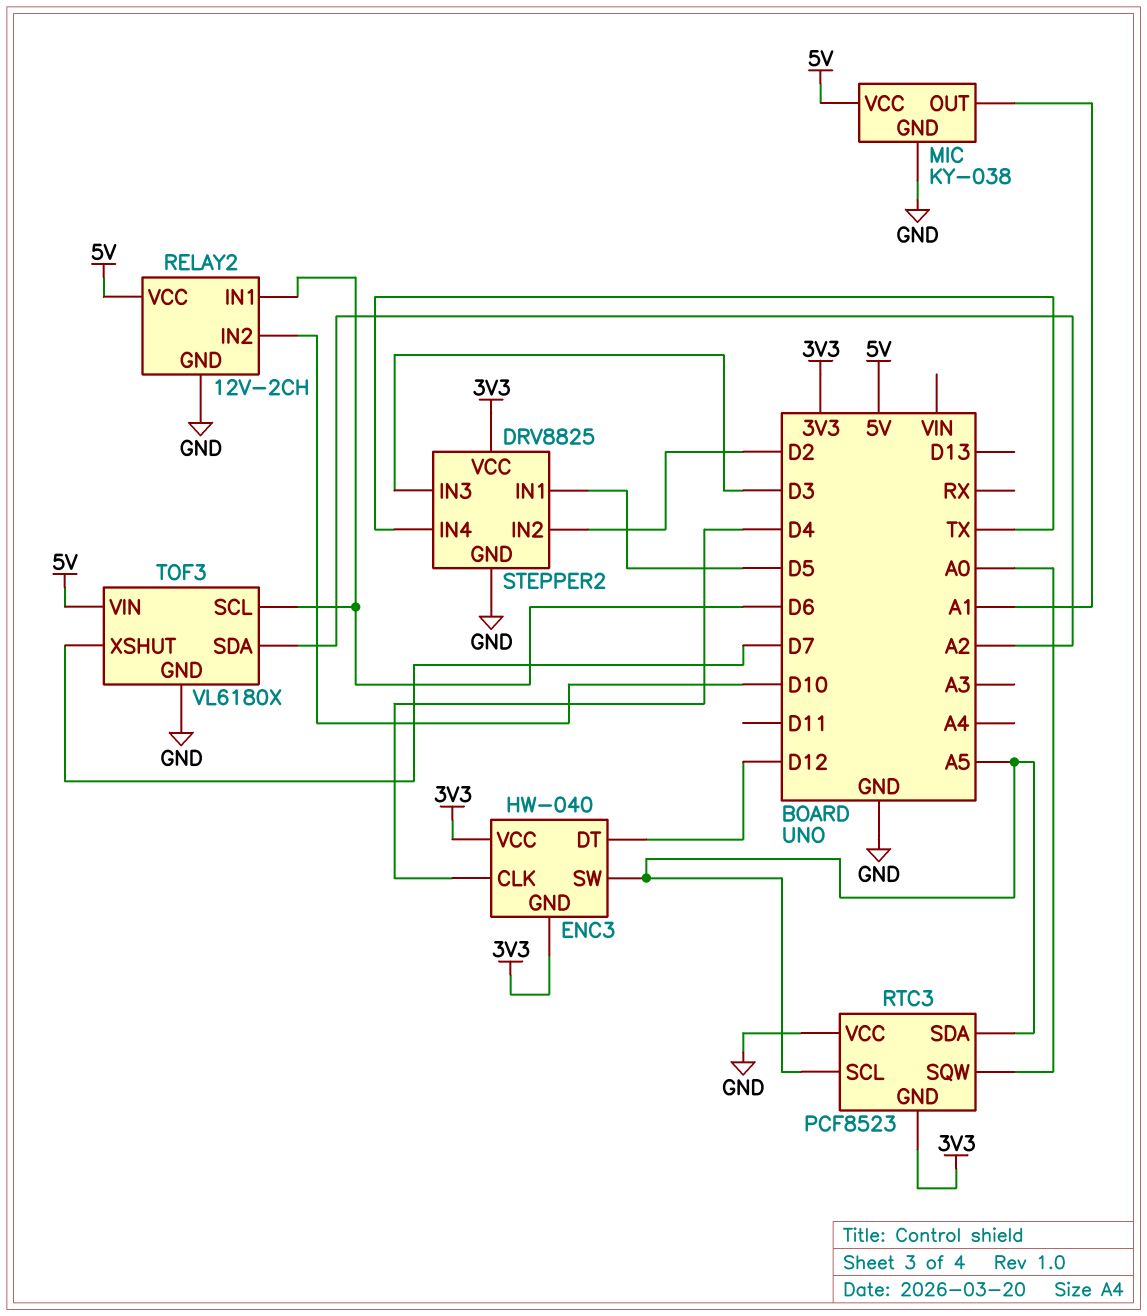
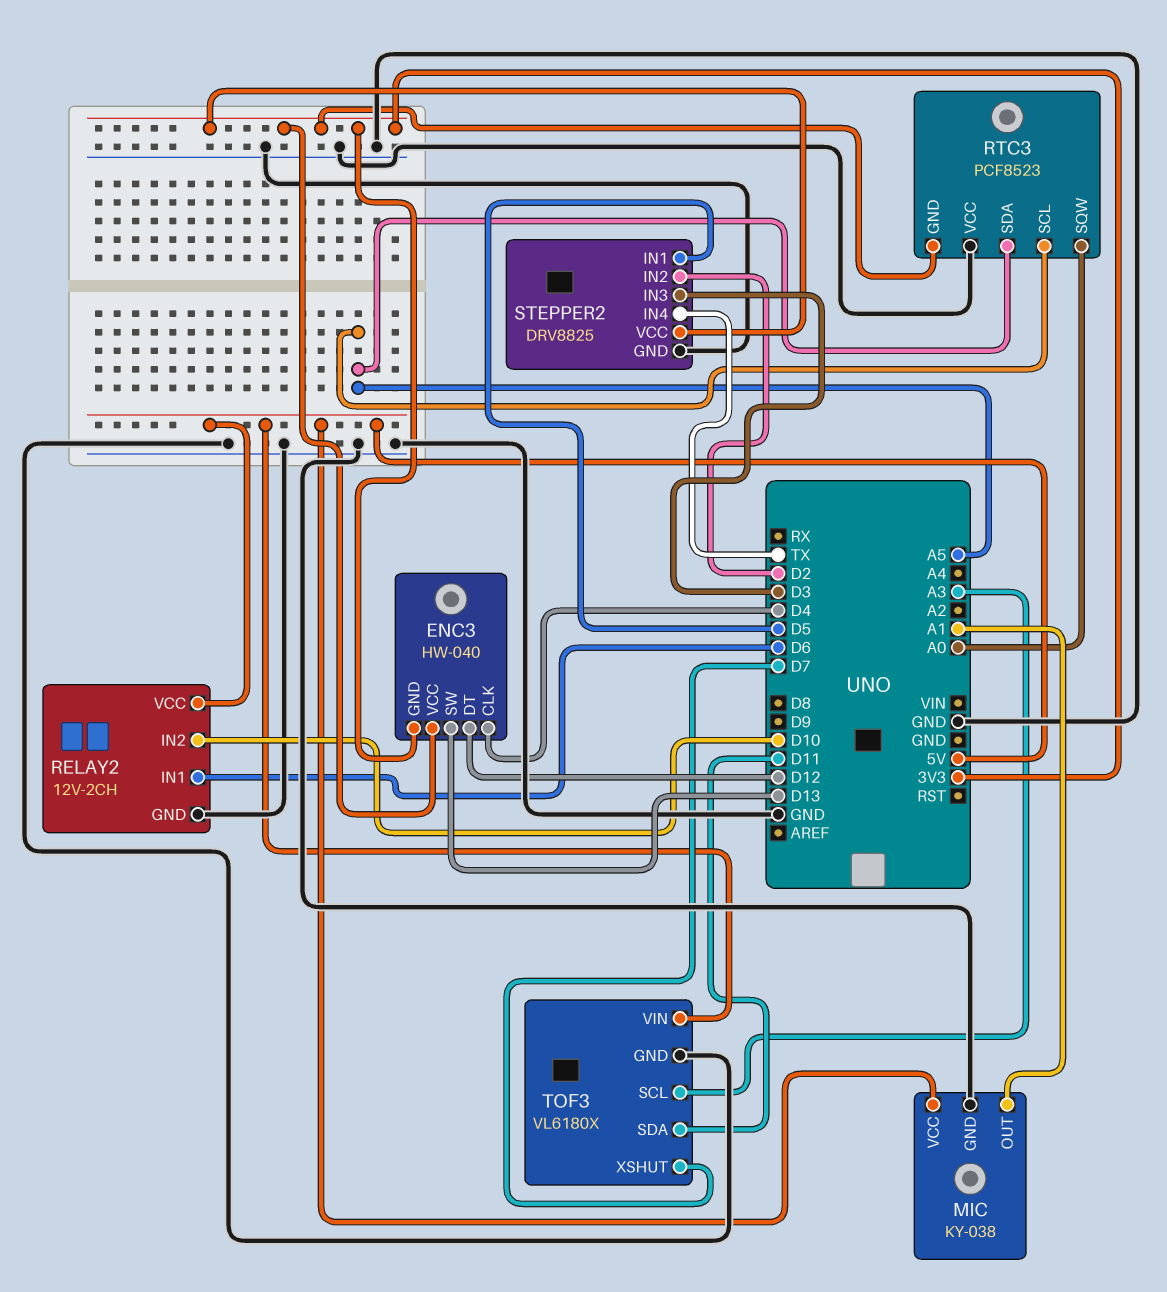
ENC3 pin SW: A5 -> D13
TOF3 pin SCL: D6 -> A3
TOF3 pin SDA: A2 -> D11

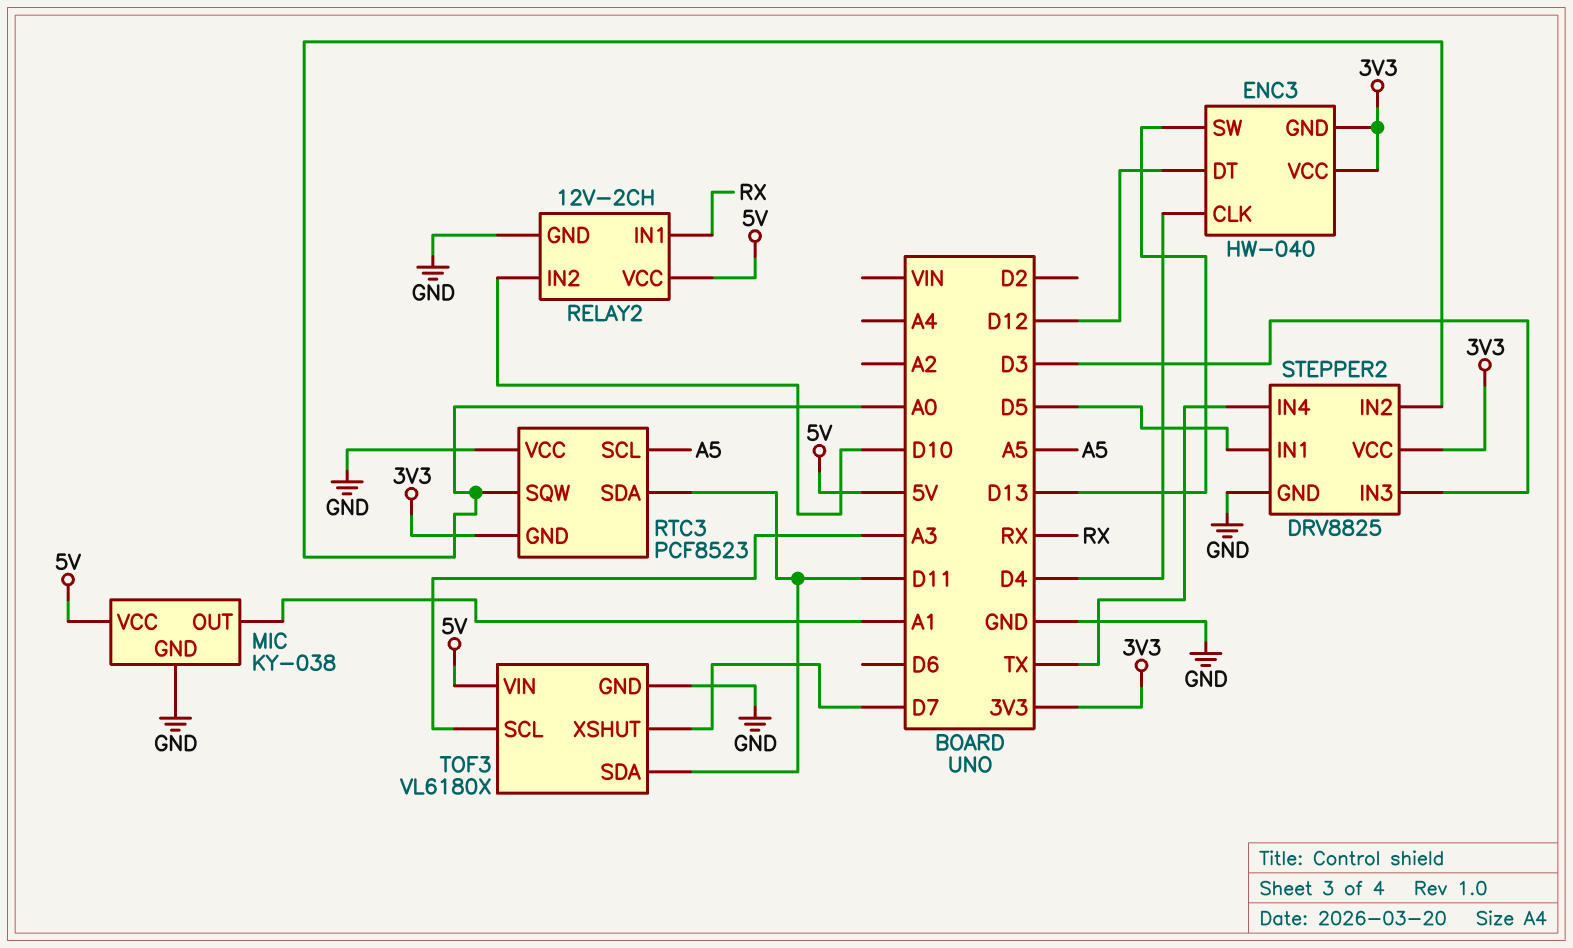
RELAY2 pin IN1: D6 -> RX
RTC3 pin SDA: A5 -> D11
STEPPER2 pin IN2: D2 -> A0

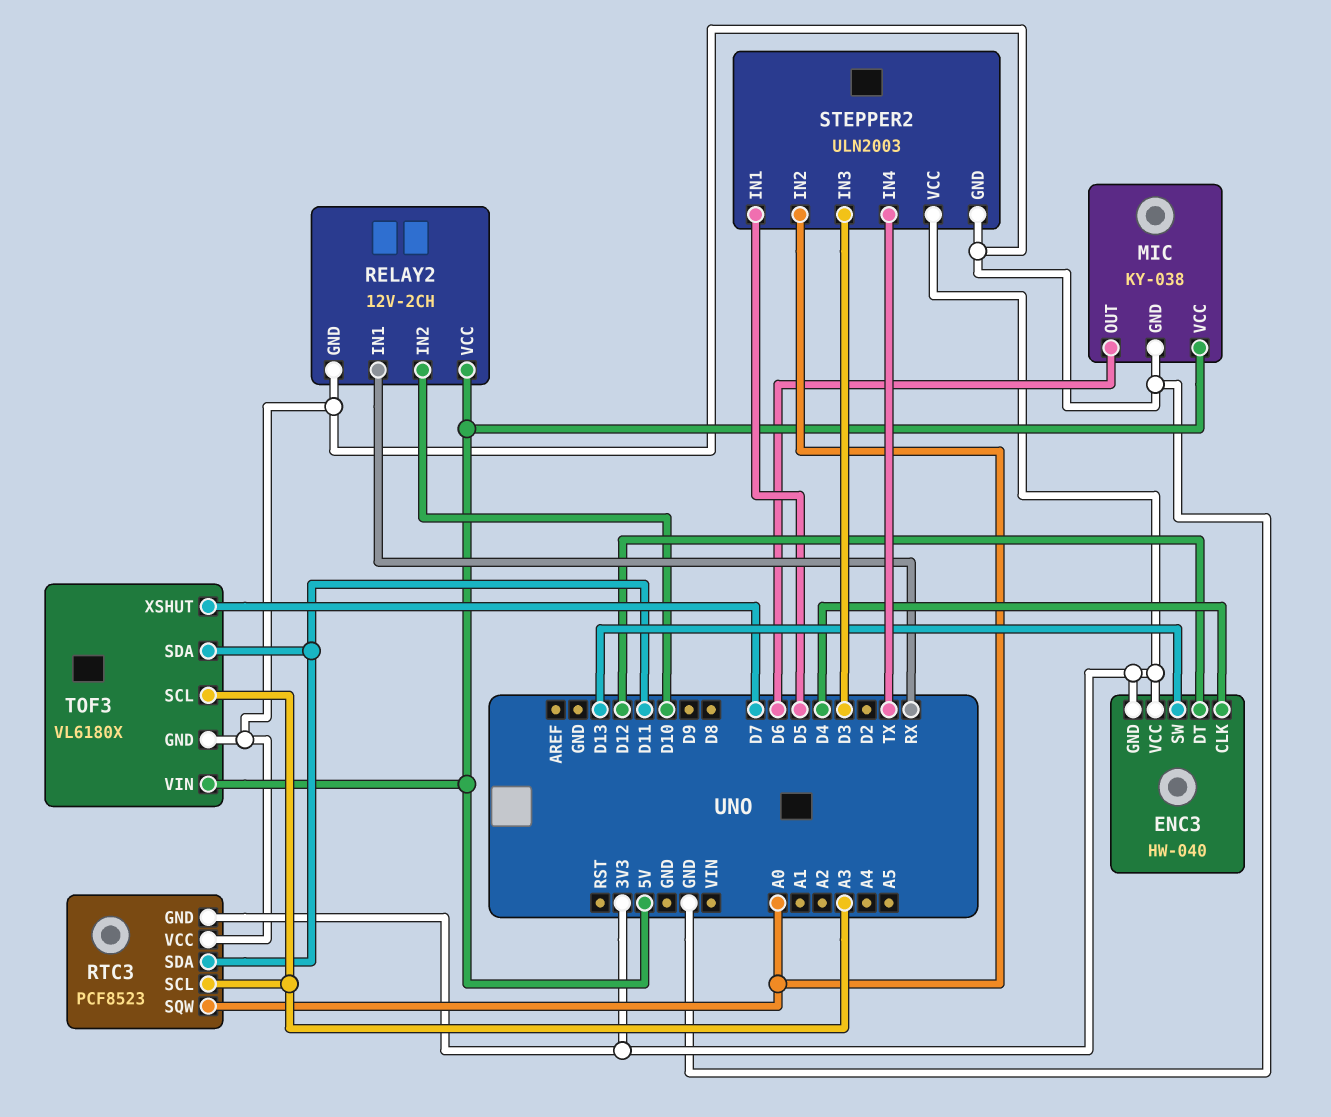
MIC pin OUT: A1 -> D6
RTC3 pin SCL: A5 -> A3
STEPPER2: DRV8825 -> ULN2003

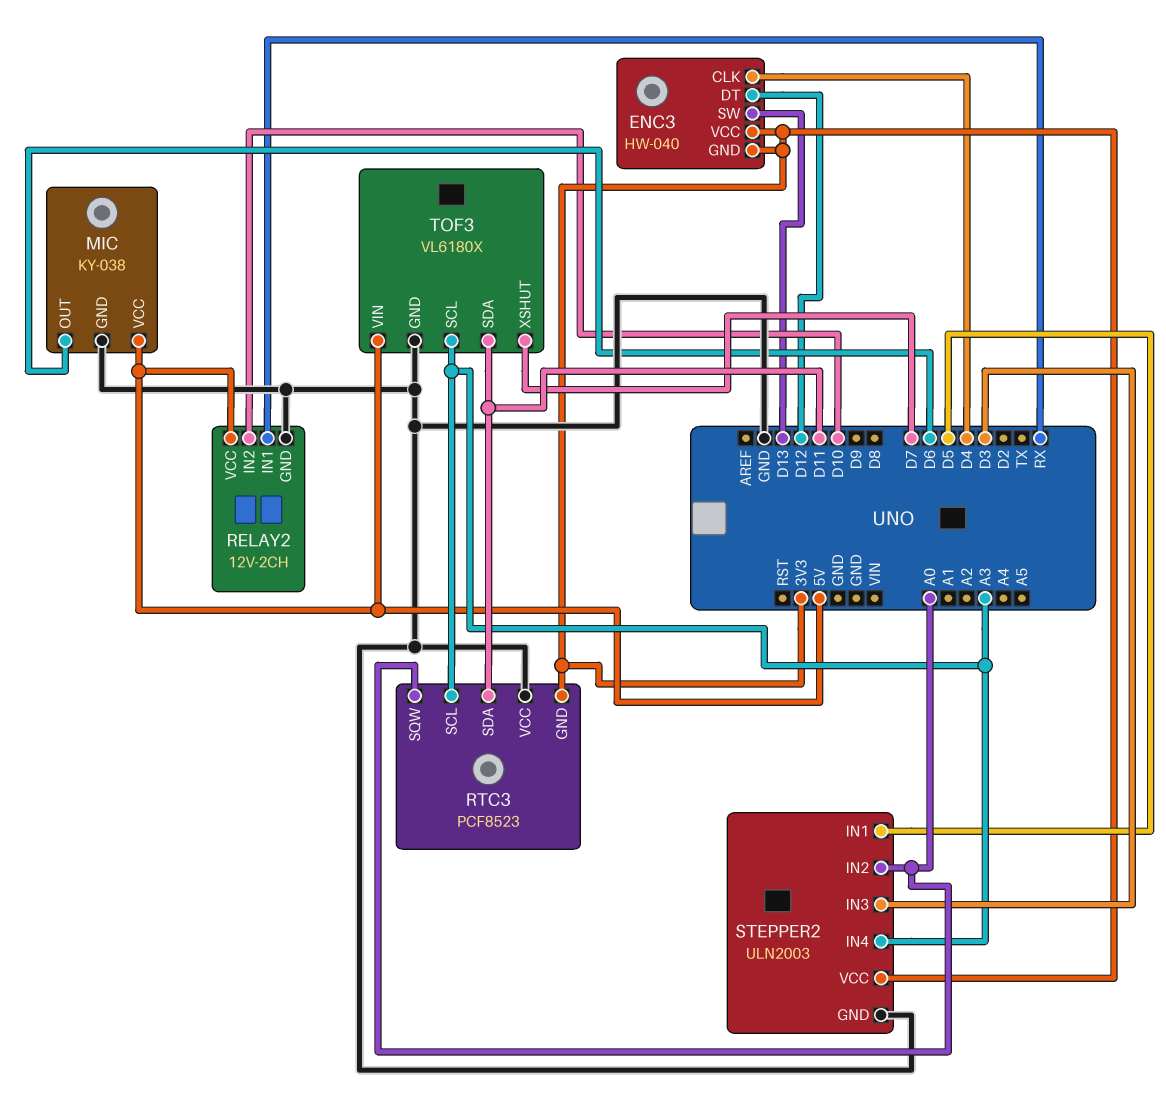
STEPPER2 pin IN4: TX -> A3

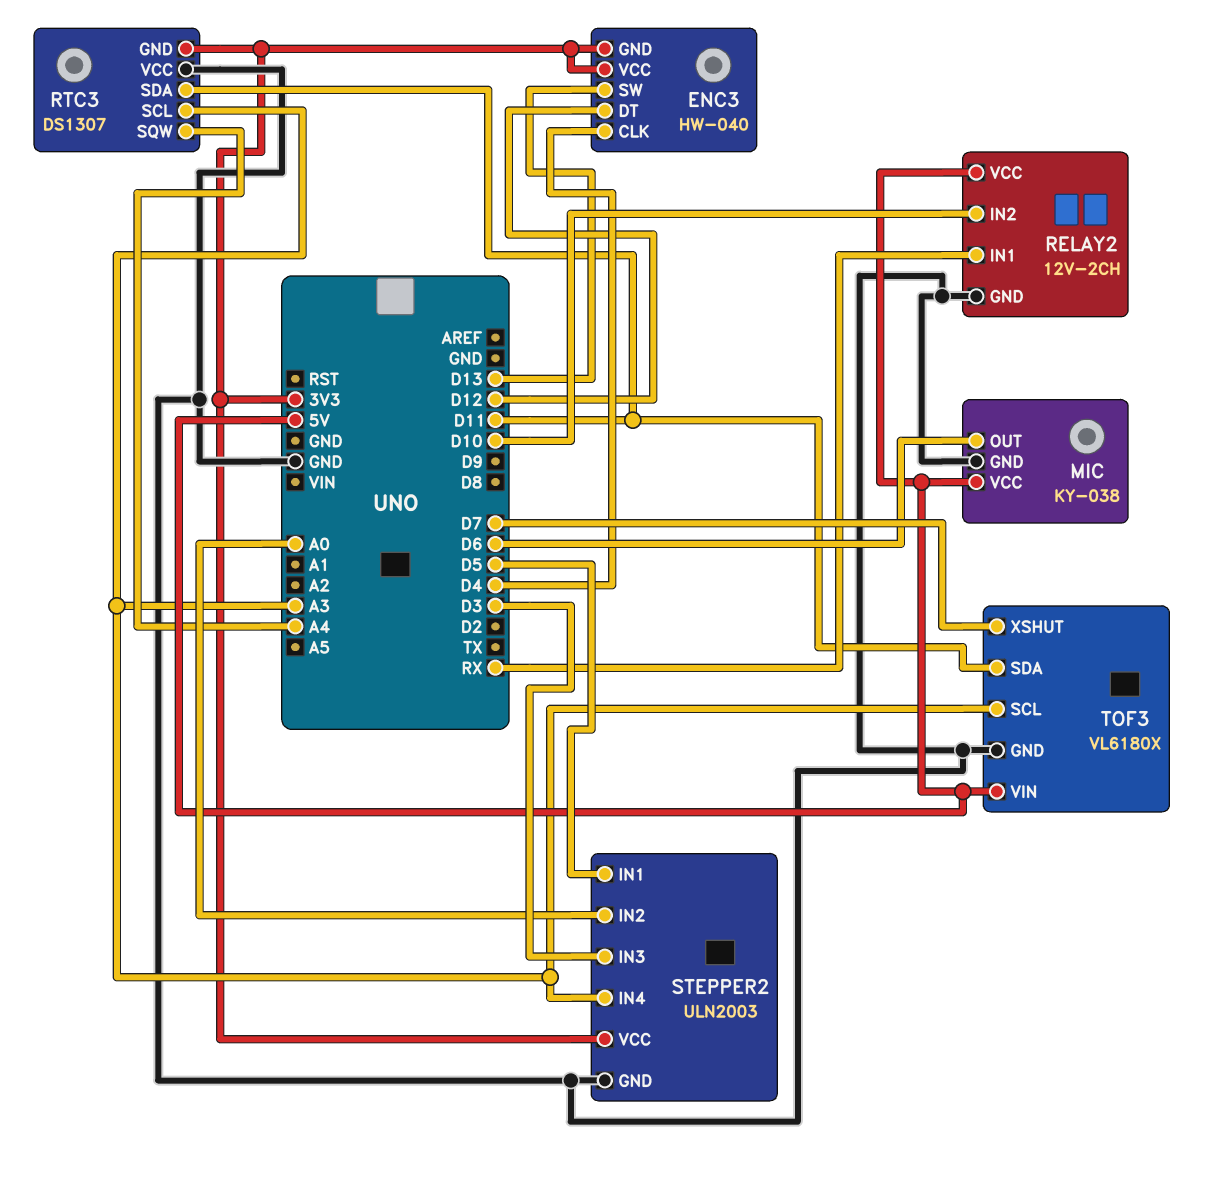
RTC3: PCF8523 -> DS1307
RTC3 pin SQW: A0 -> A4

